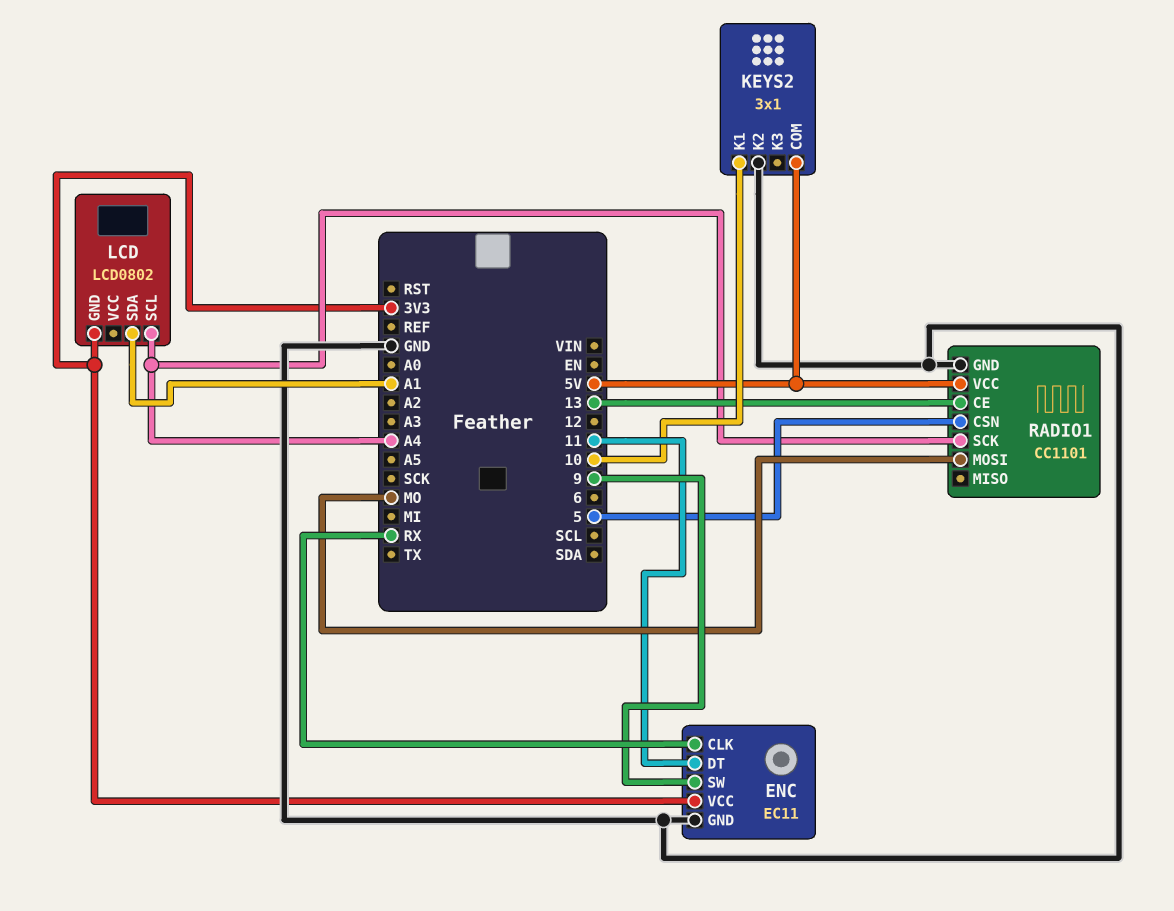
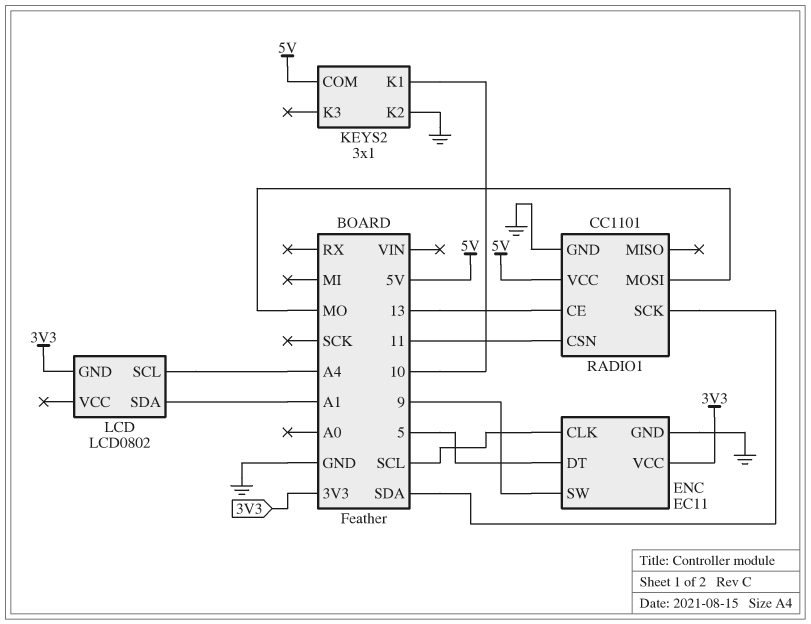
ENC pin CLK: RX -> SCL
ENC pin DT: 11 -> 5
RADIO1 pin CSN: 5 -> 11
RADIO1 pin SCK: A4 -> SDA

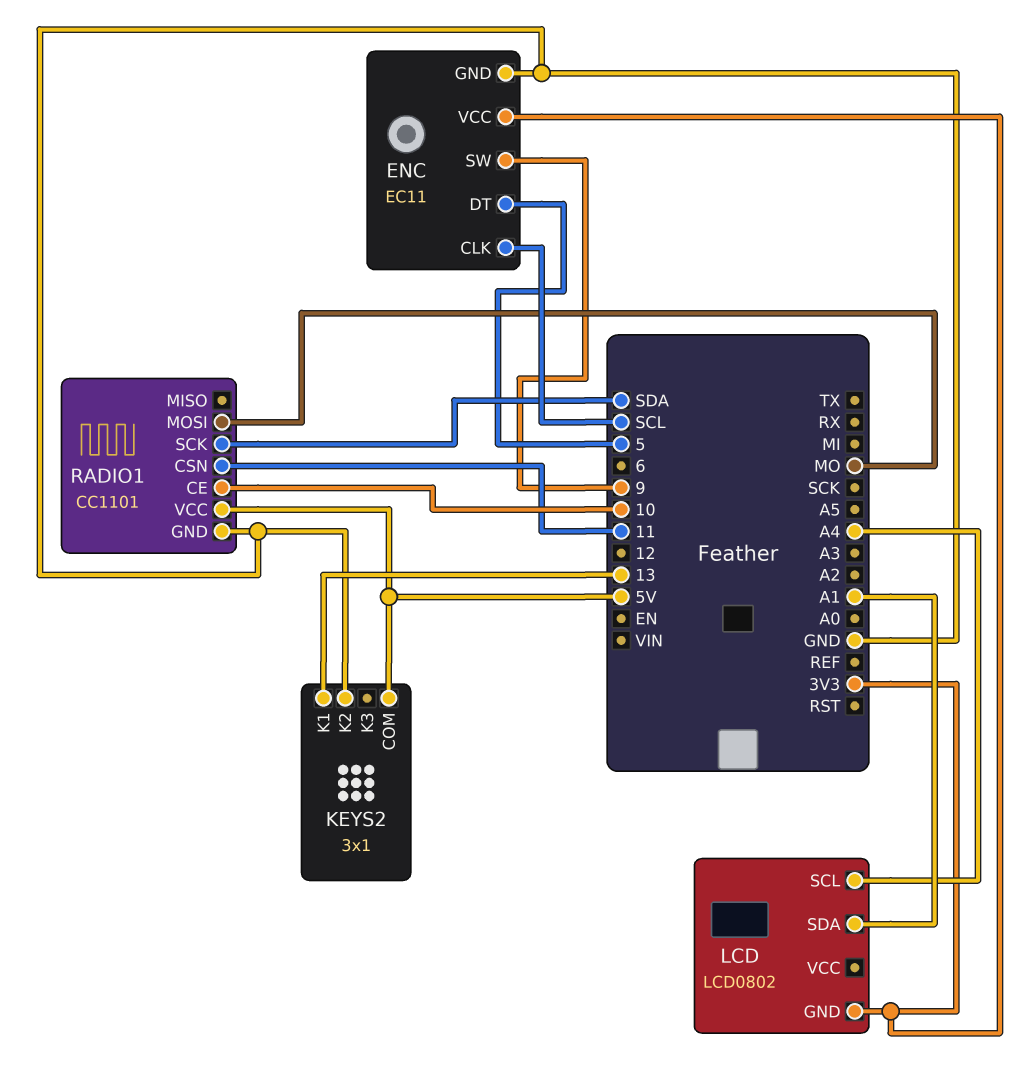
KEYS2 pin K1: 10 -> 13
RADIO1 pin CE: 13 -> 10

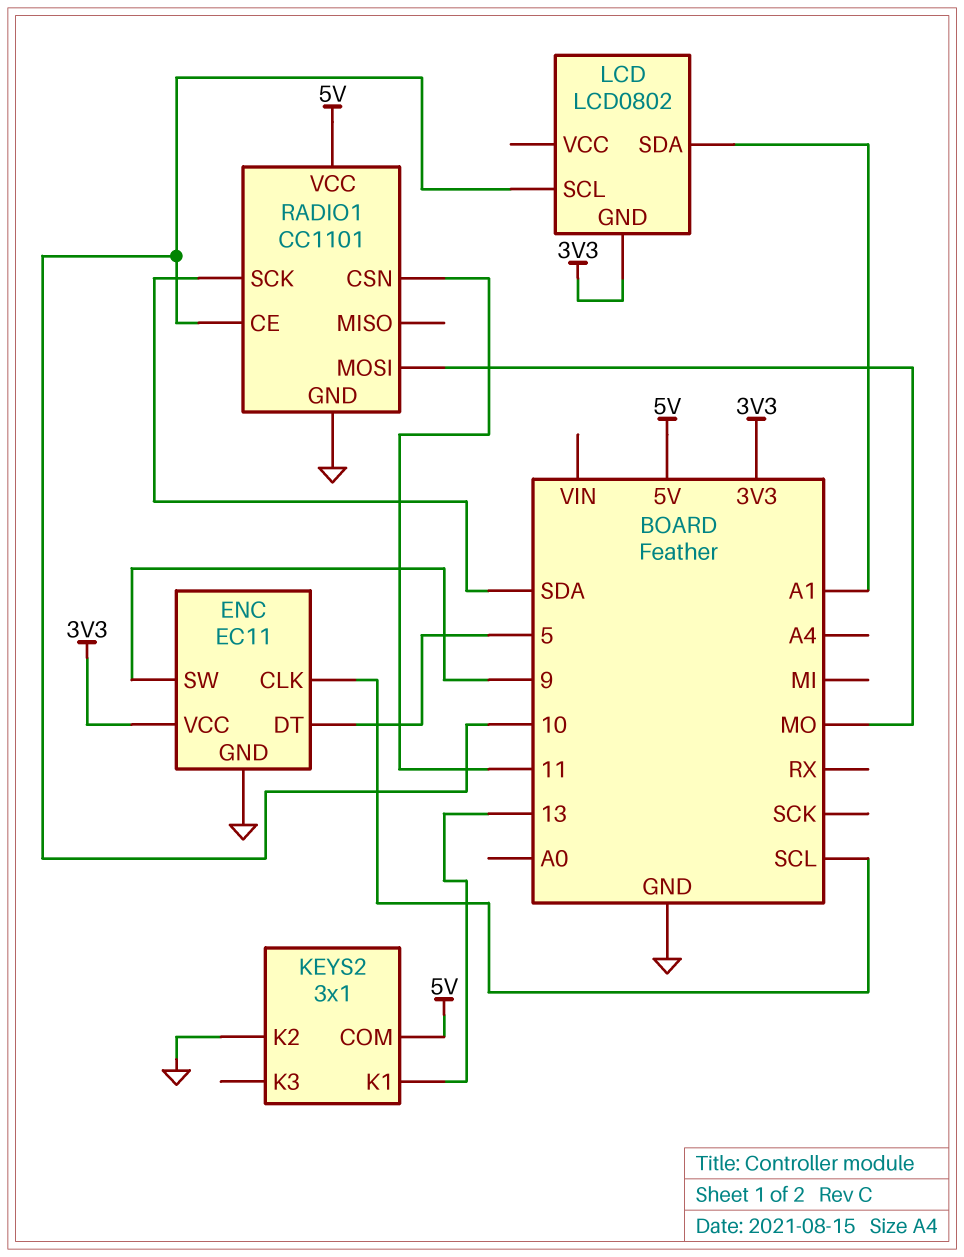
LCD pin SCL: A4 -> 10

